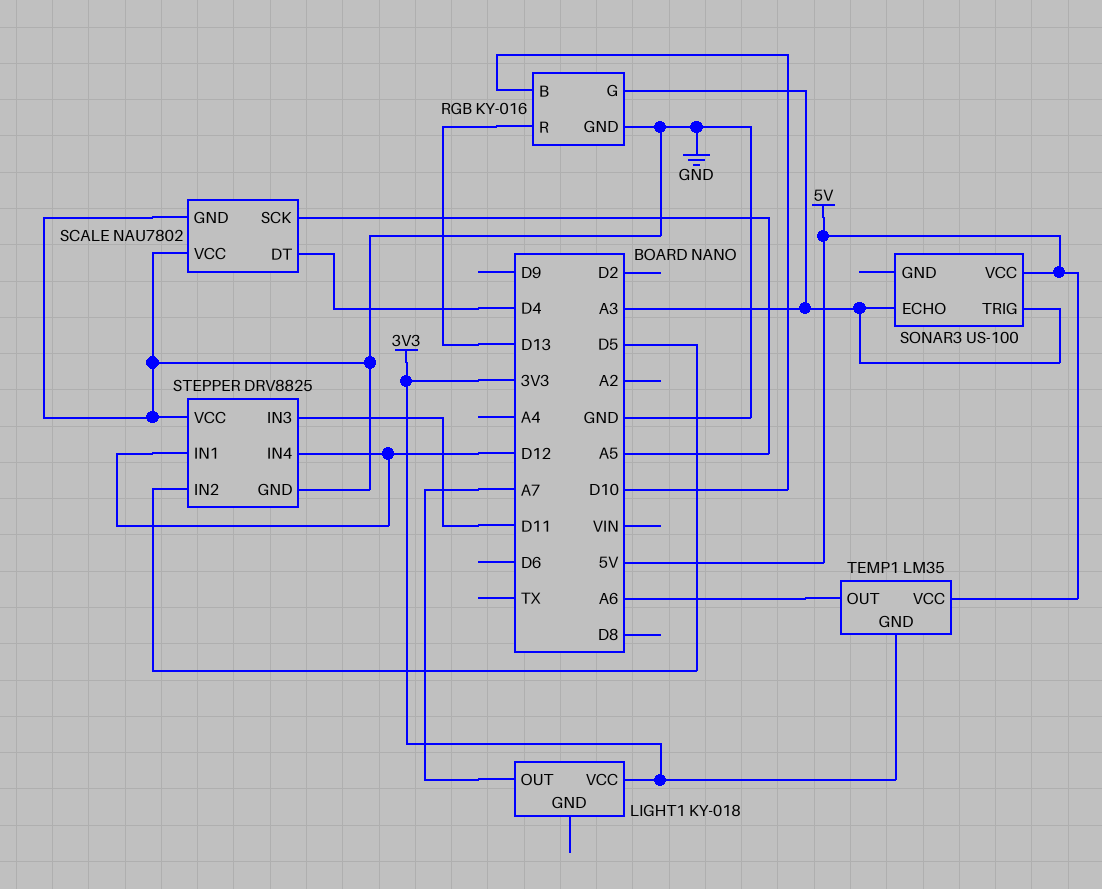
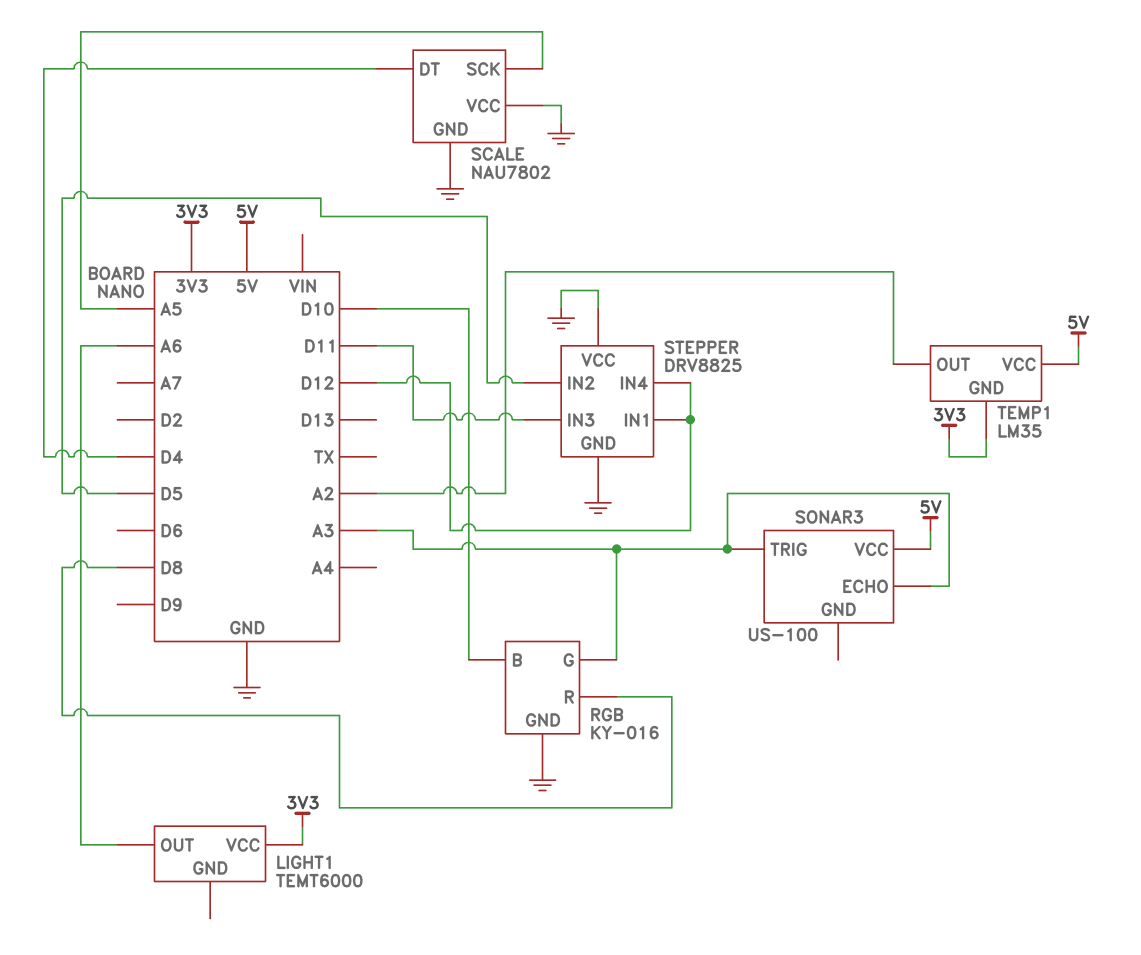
LIGHT1: KY-018 -> TEMT6000
LIGHT1 pin OUT: A7 -> A6
RGB pin R: D13 -> D8
TEMP1 pin OUT: A6 -> A2

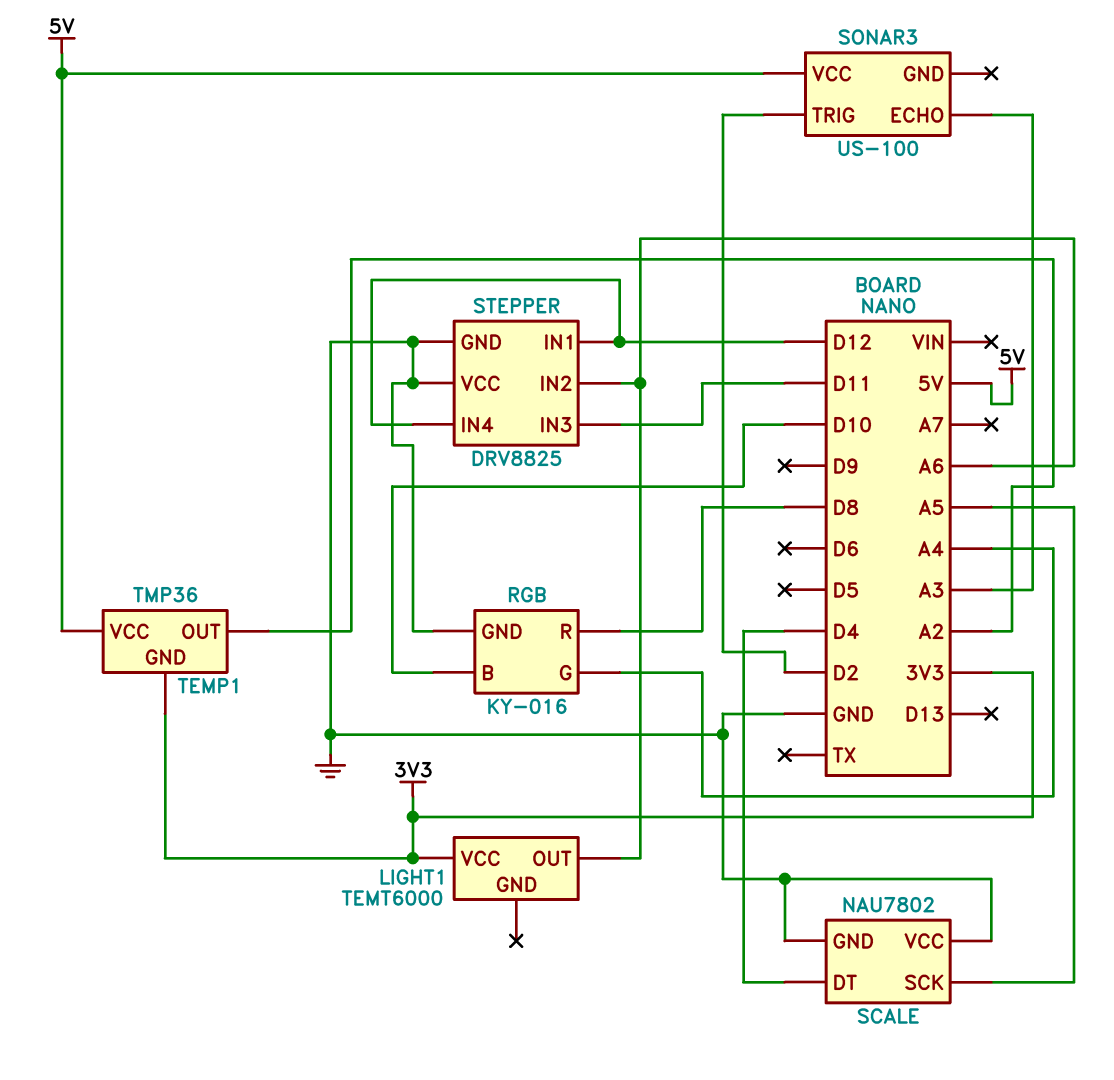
RGB pin G: A3 -> A4
SONAR3 pin TRIG: A3 -> D2
STEPPER pin IN2: D5 -> A6
TEMP1: LM35 -> TMP36

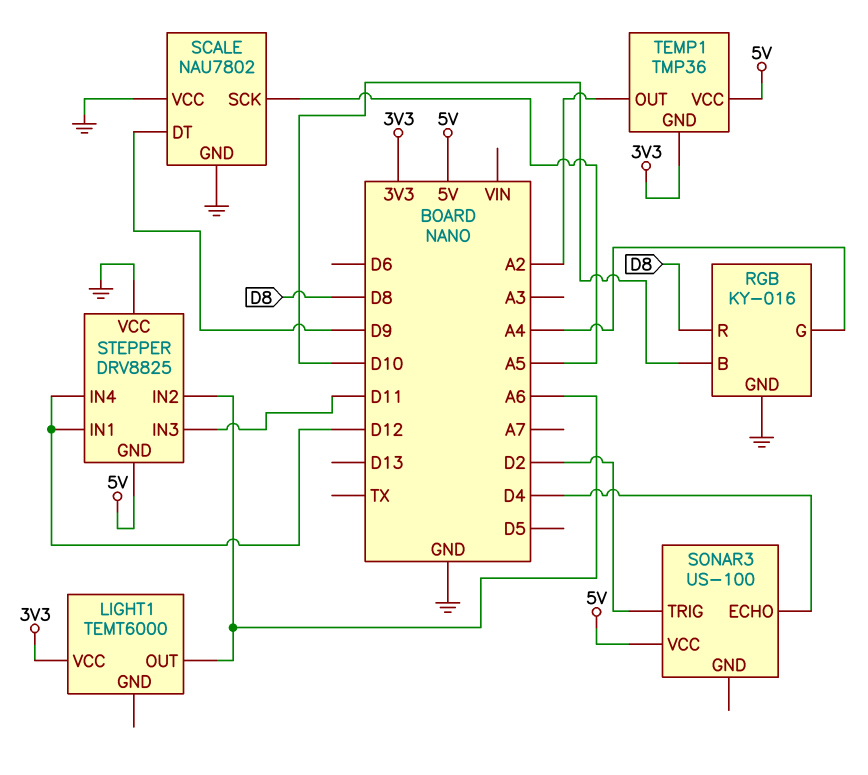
SCALE pin DT: D4 -> D9
SONAR3 pin ECHO: A3 -> D4
STEPPER pin GND: GND -> 5V

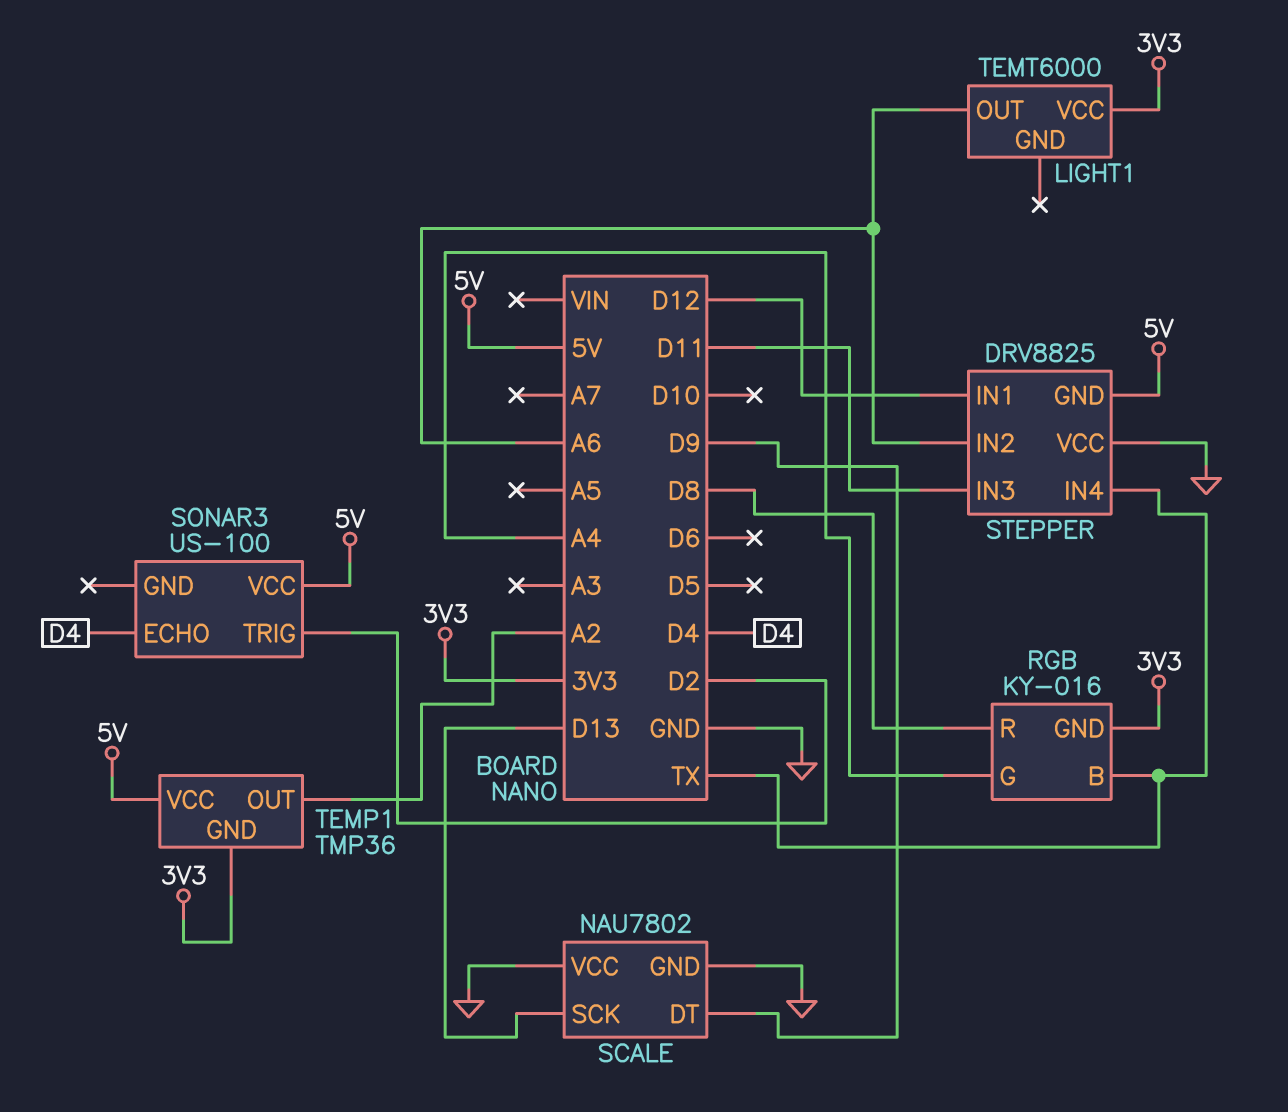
RGB pin B: D10 -> TX
RGB pin GND: GND -> 3V3
SCALE pin SCK: A5 -> D13
STEPPER pin IN4: D12 -> TX

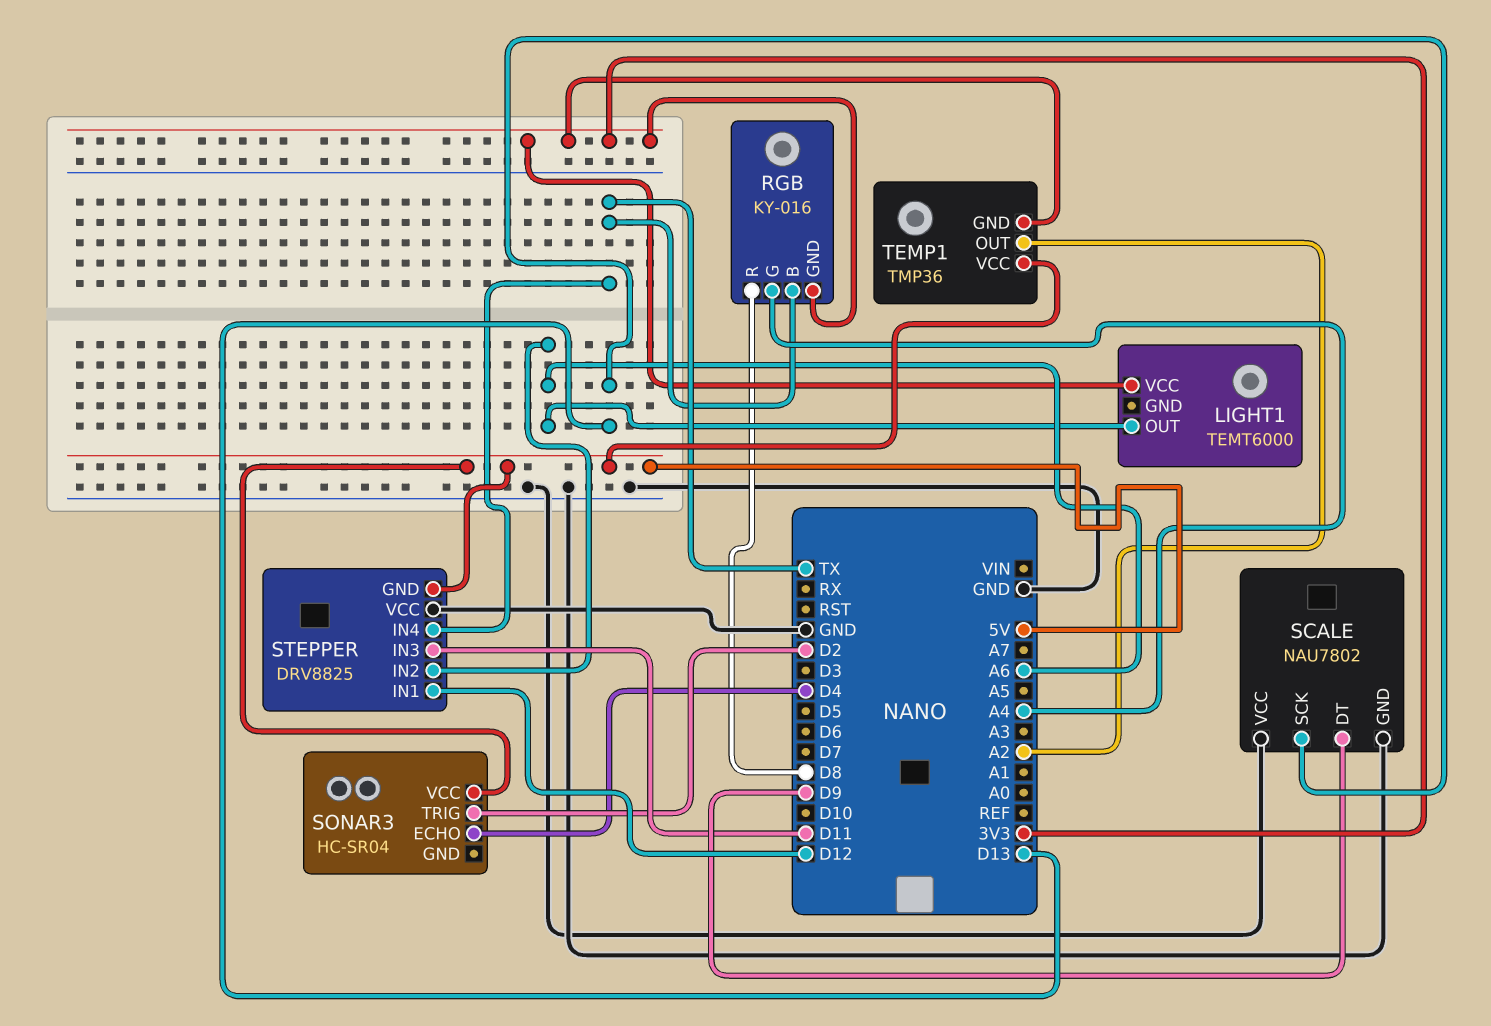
SONAR3: US-100 -> HC-SR04

